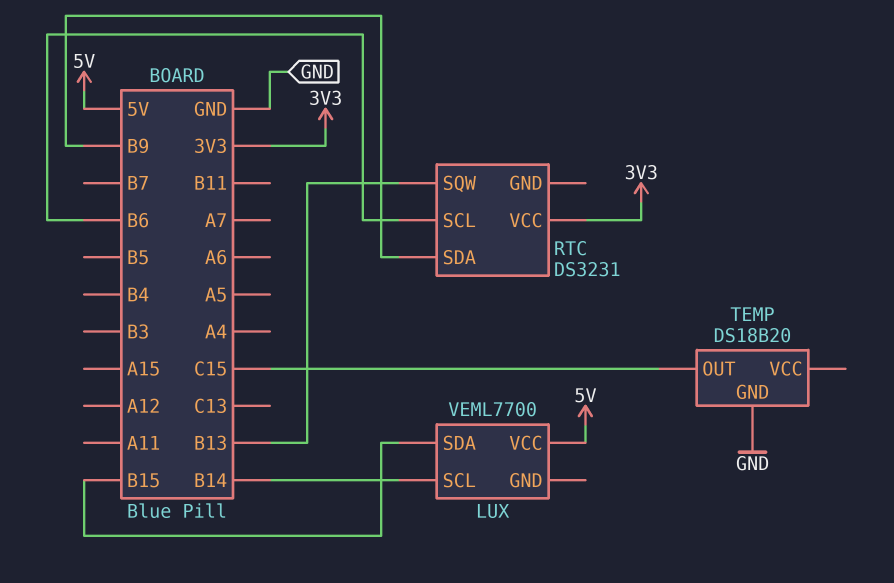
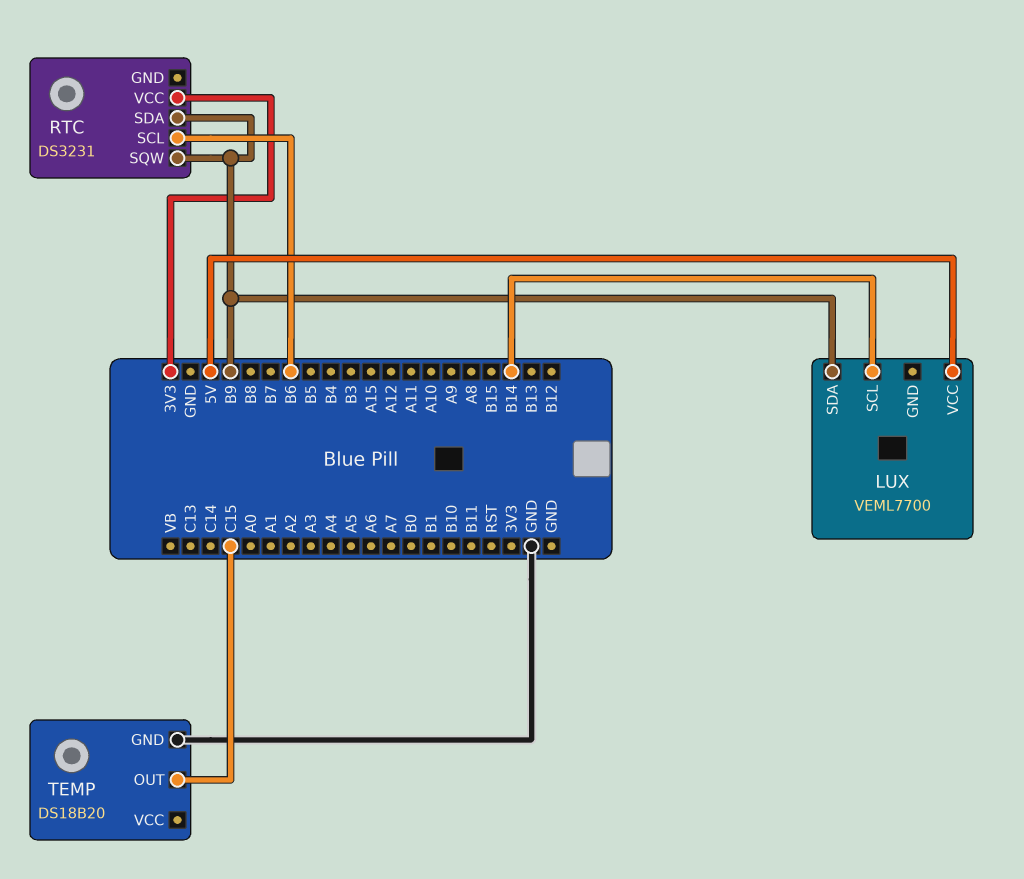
LUX pin SDA: B15 -> B9
RTC pin SQW: B13 -> B9

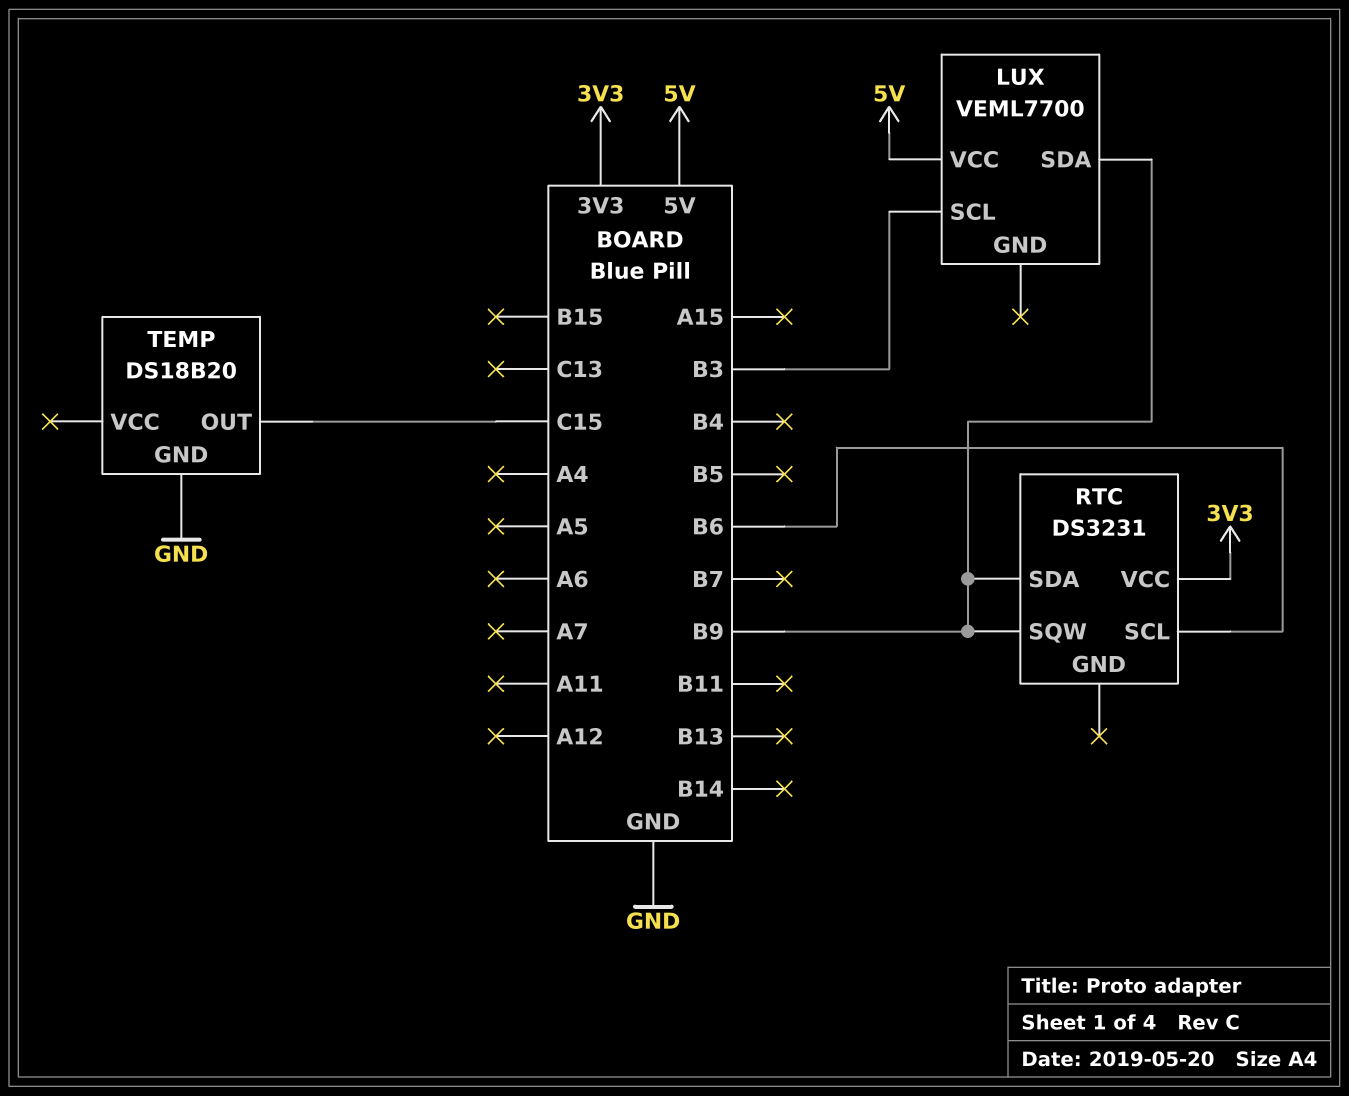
LUX pin SCL: B14 -> B3

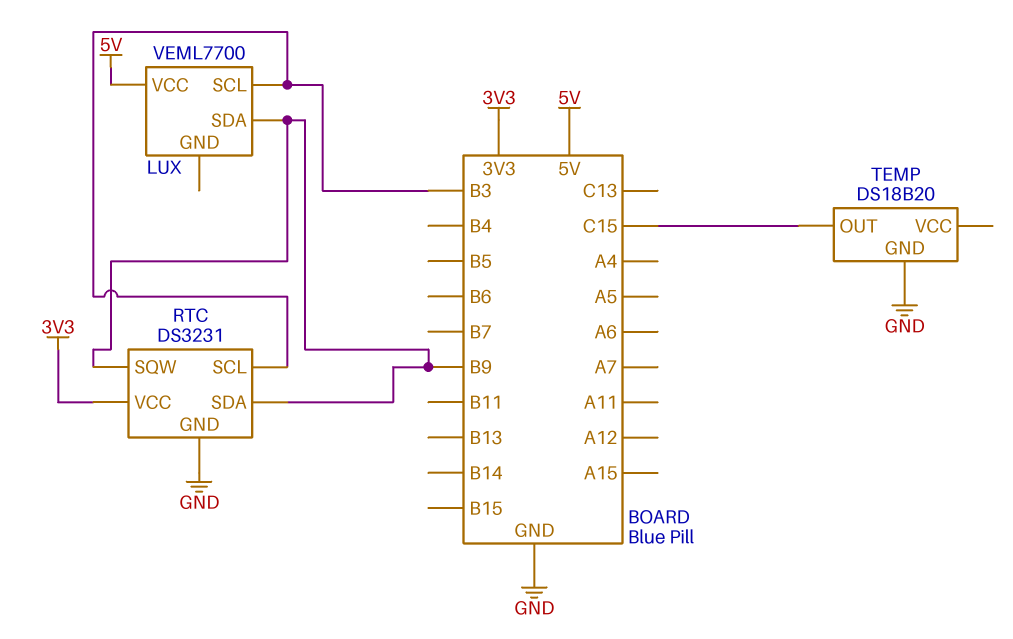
RTC pin GND: none -> GND
RTC pin SCL: B6 -> B3

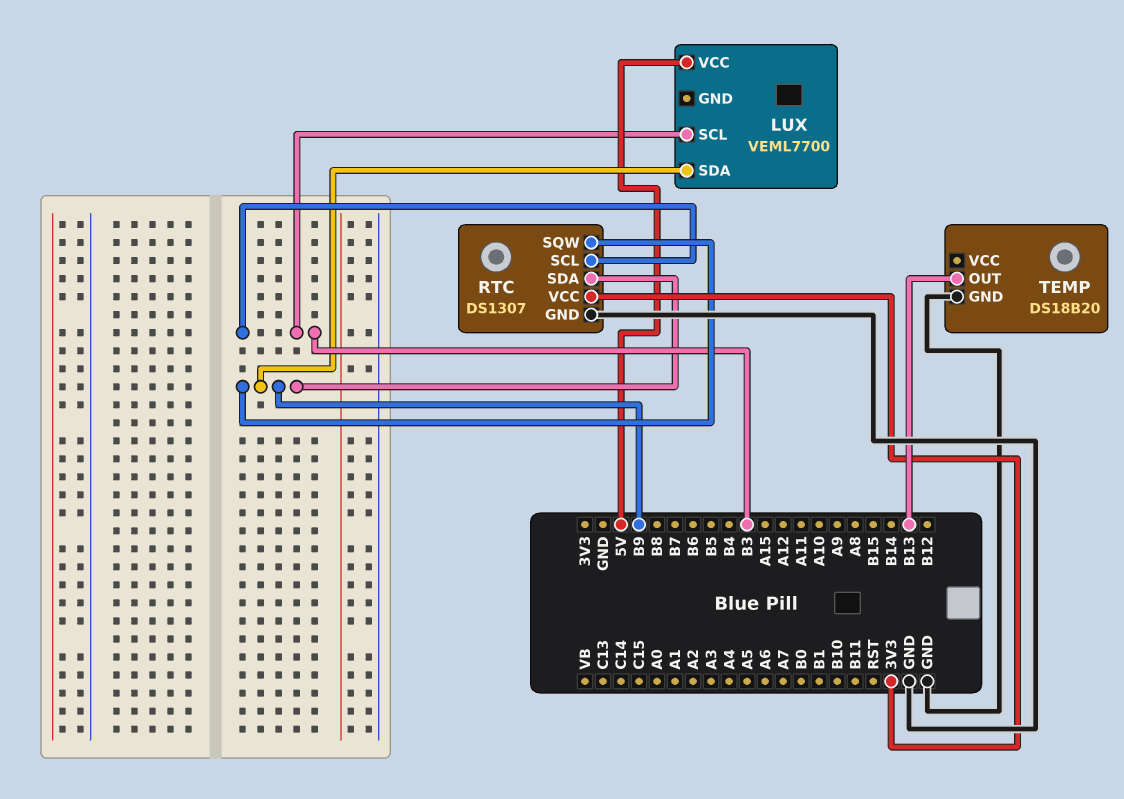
RTC: DS3231 -> DS1307
TEMP pin OUT: C15 -> B13

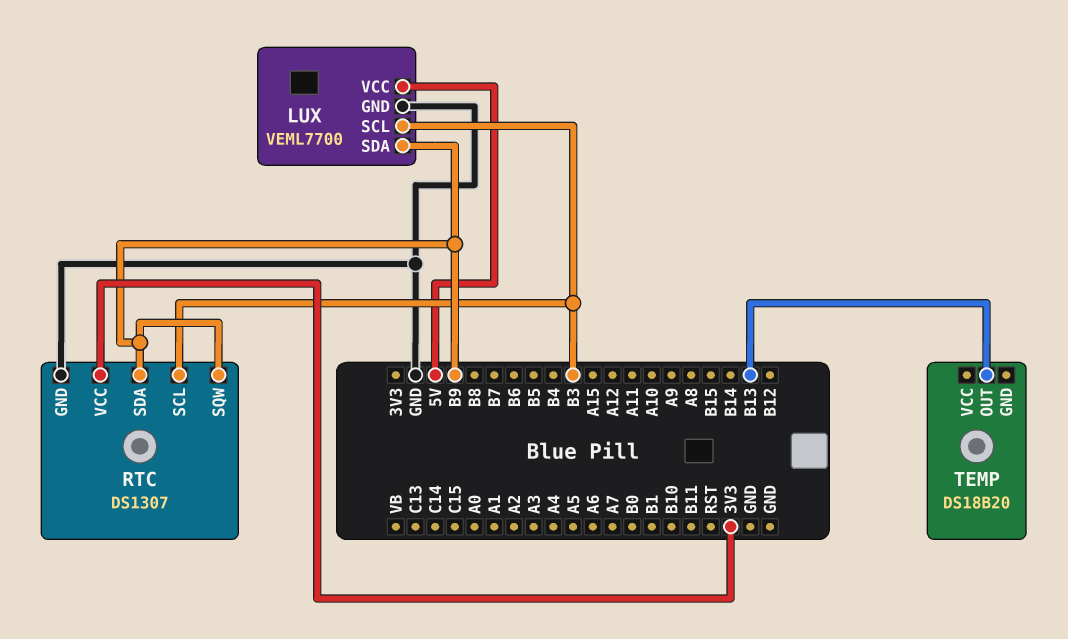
LUX pin GND: none -> GND
TEMP pin GND: GND -> none

